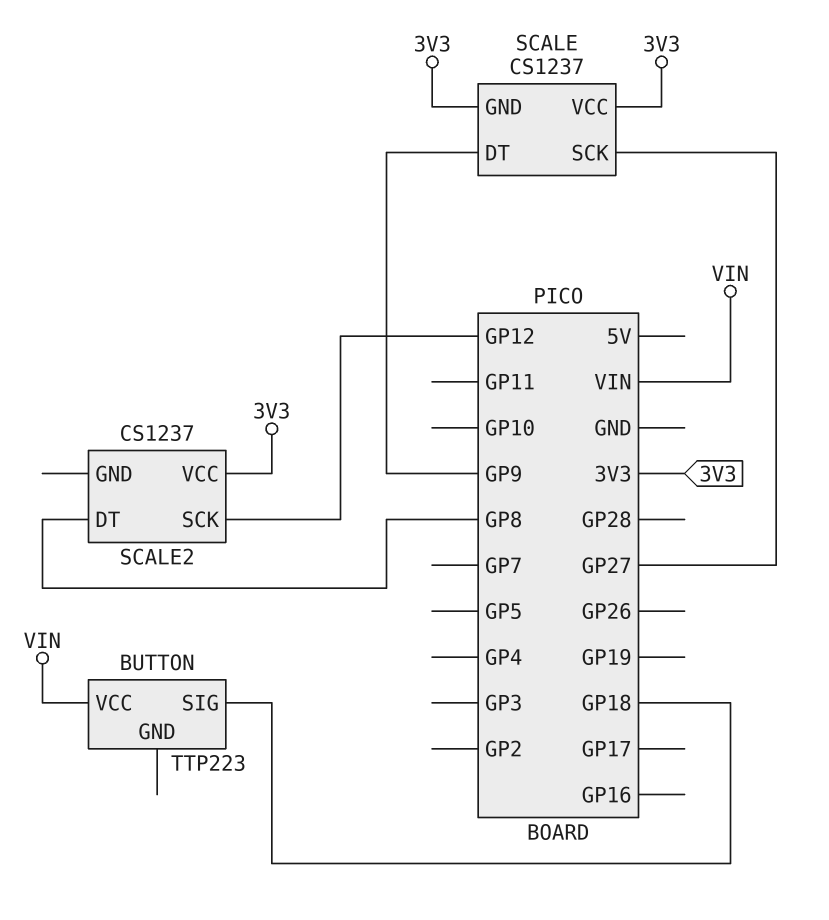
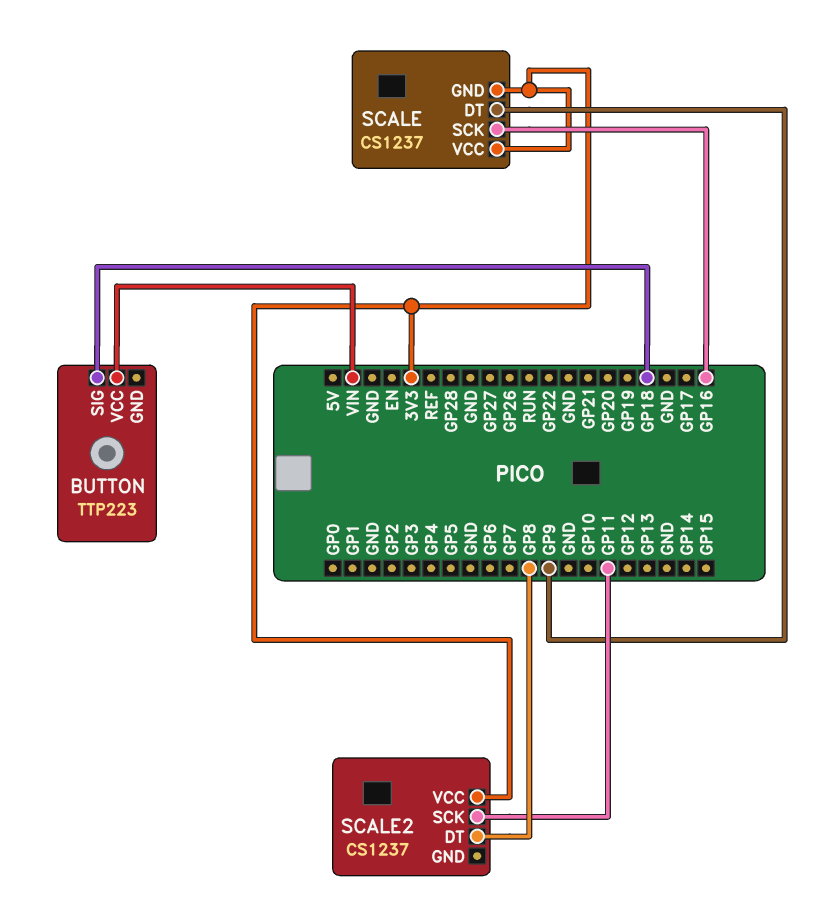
SCALE pin SCK: GP27 -> GP16
SCALE2 pin SCK: GP12 -> GP11

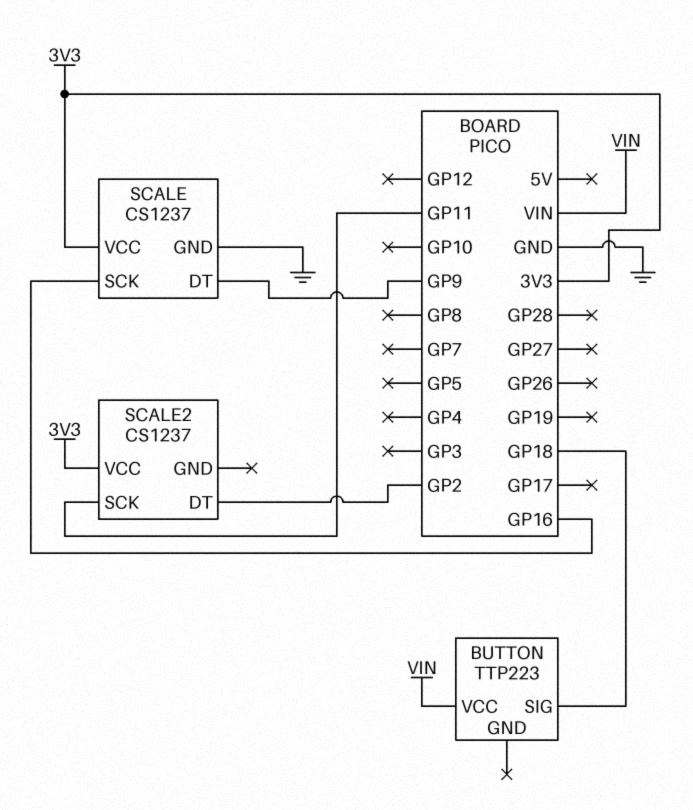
SCALE pin GND: 3V3 -> GND
SCALE2 pin DT: GP8 -> GP2

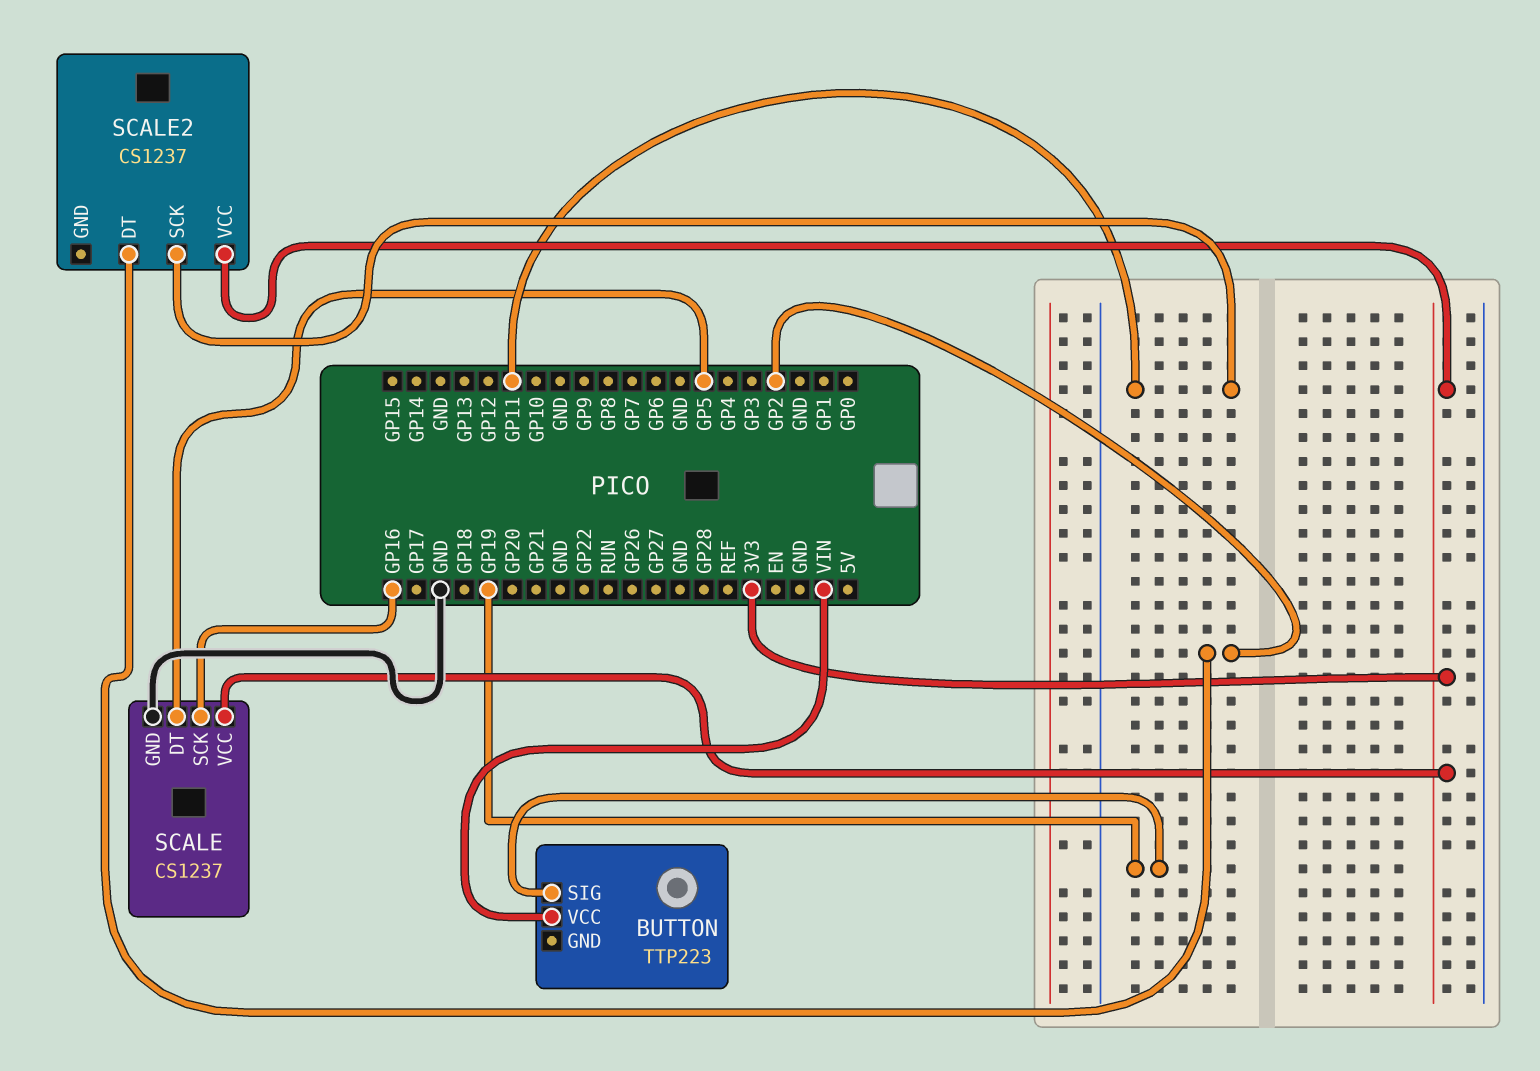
BUTTON pin SIG: GP18 -> GP19
SCALE pin DT: GP9 -> GP5

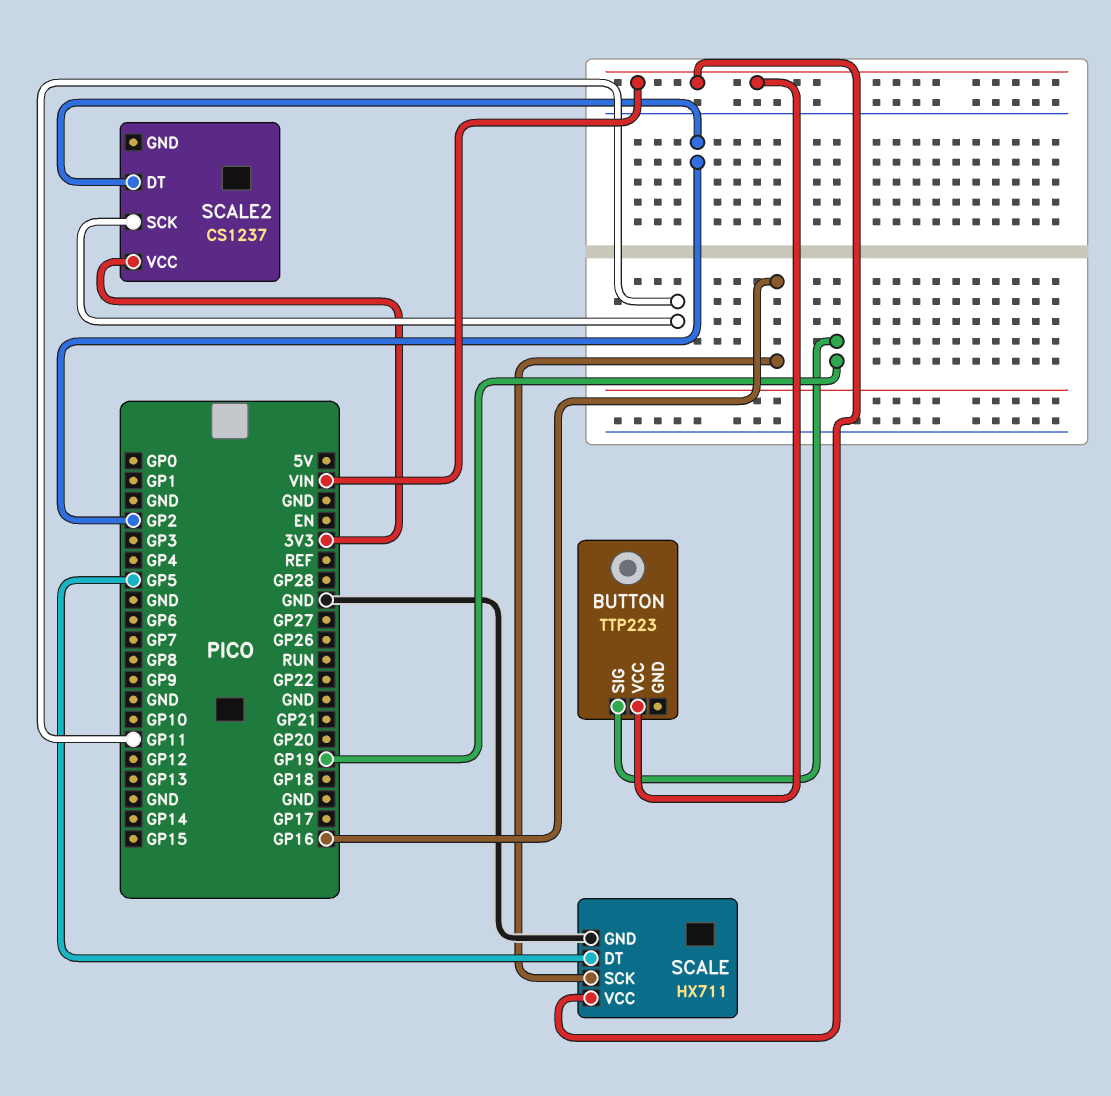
SCALE: CS1237 -> HX711
SCALE pin VCC: 3V3 -> VIN

